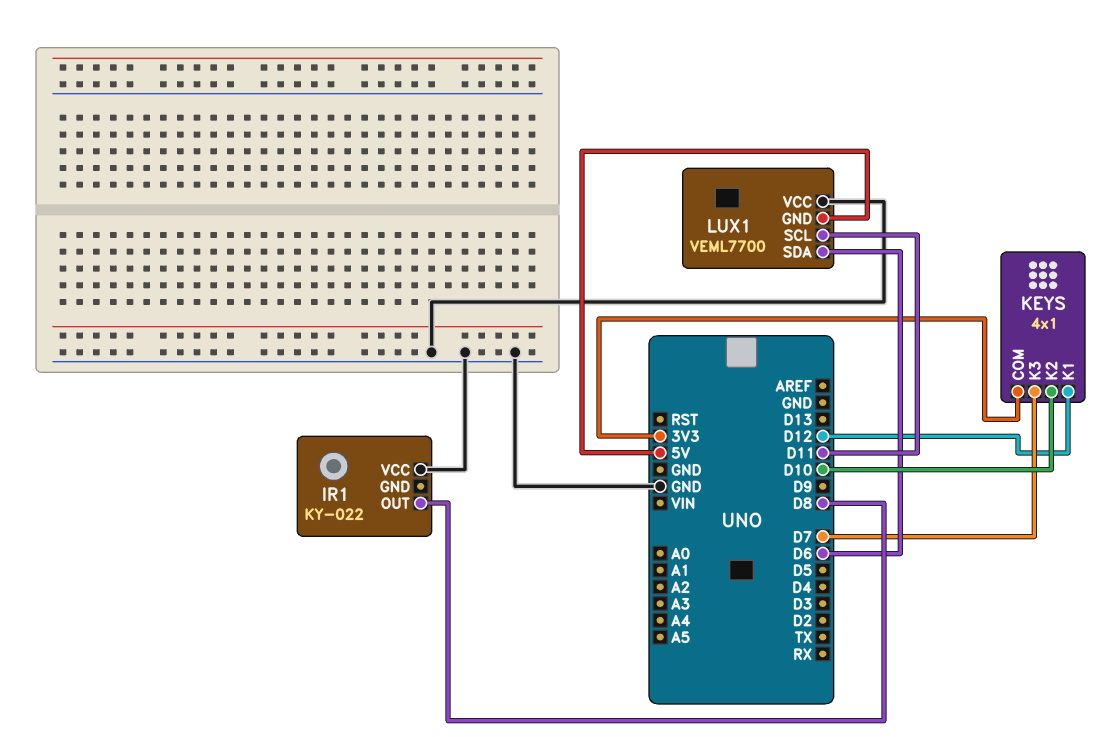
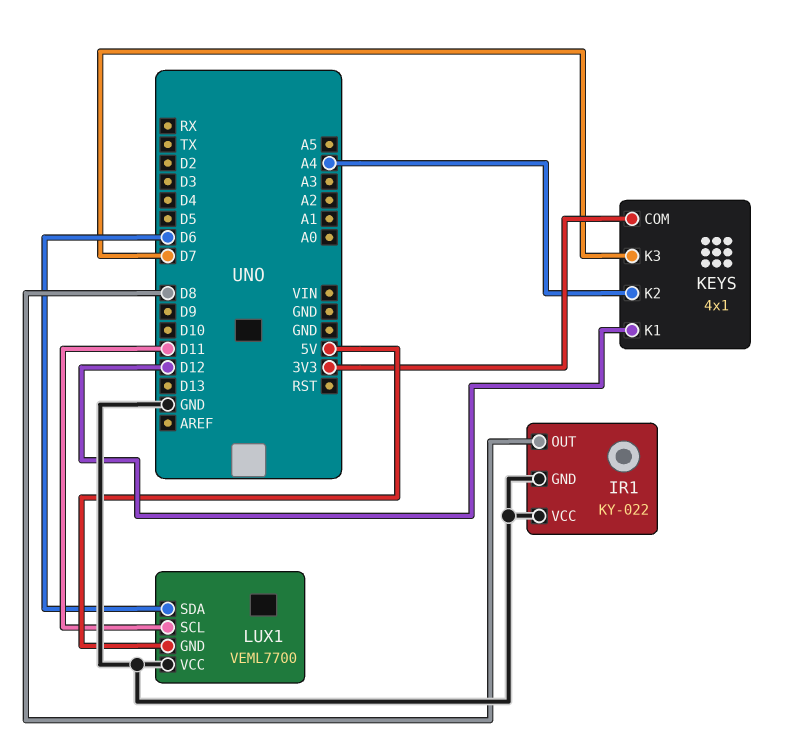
IR1 pin GND: none -> GND
KEYS pin K2: D10 -> A4

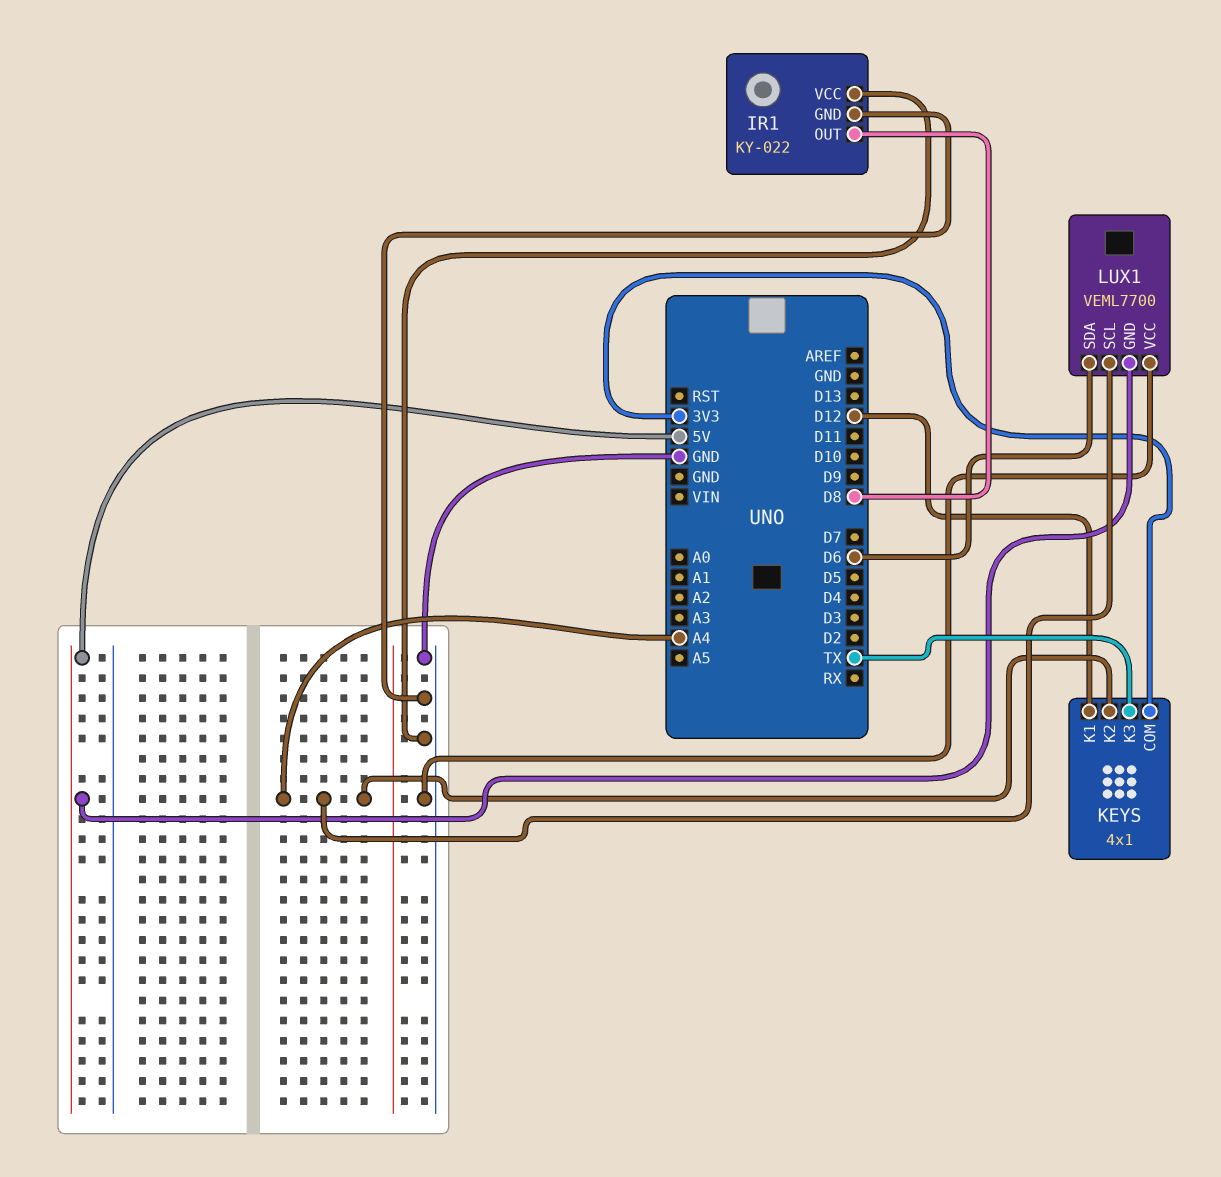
KEYS pin K3: D7 -> TX
LUX1 pin SCL: D11 -> A4

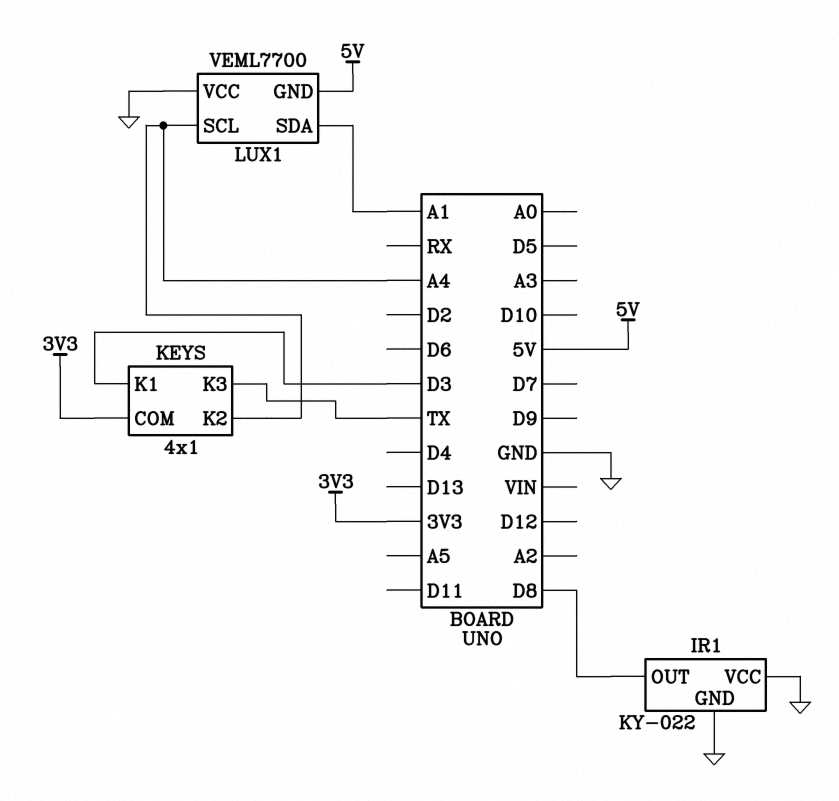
KEYS pin K1: D12 -> D3
LUX1 pin SDA: D6 -> A1

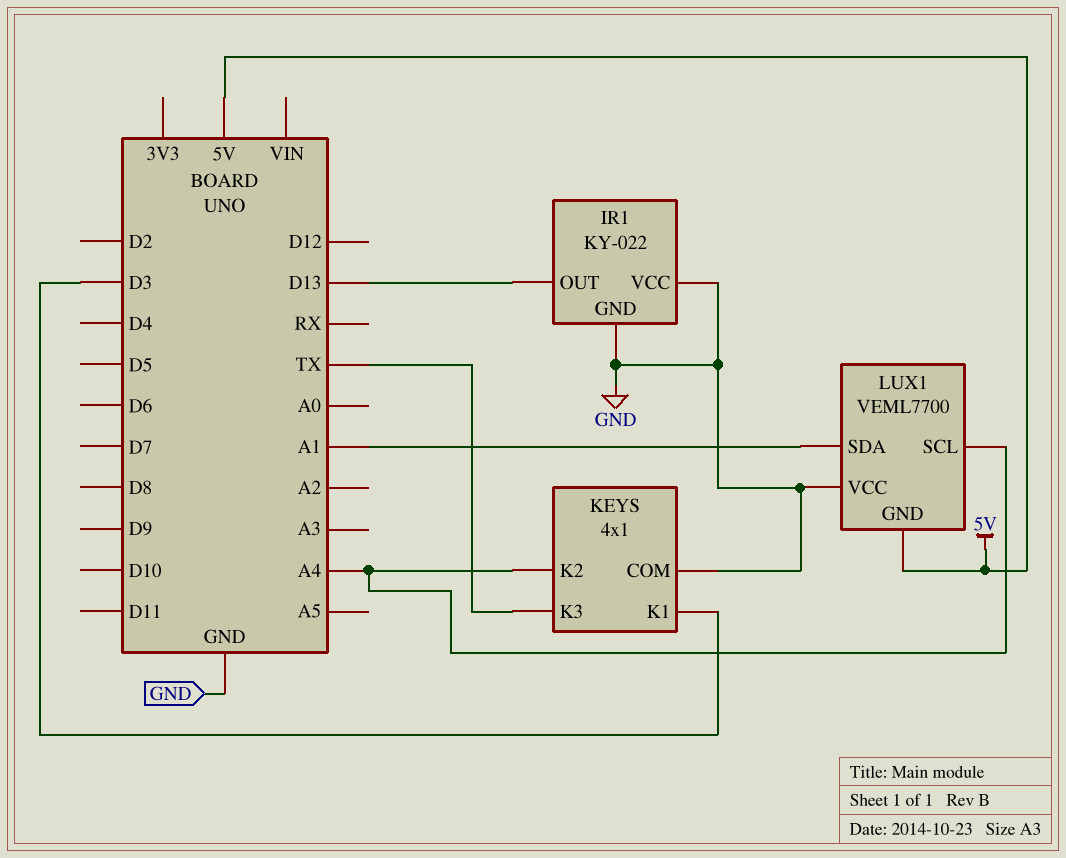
IR1 pin OUT: D8 -> D13
KEYS pin COM: 3V3 -> GND

